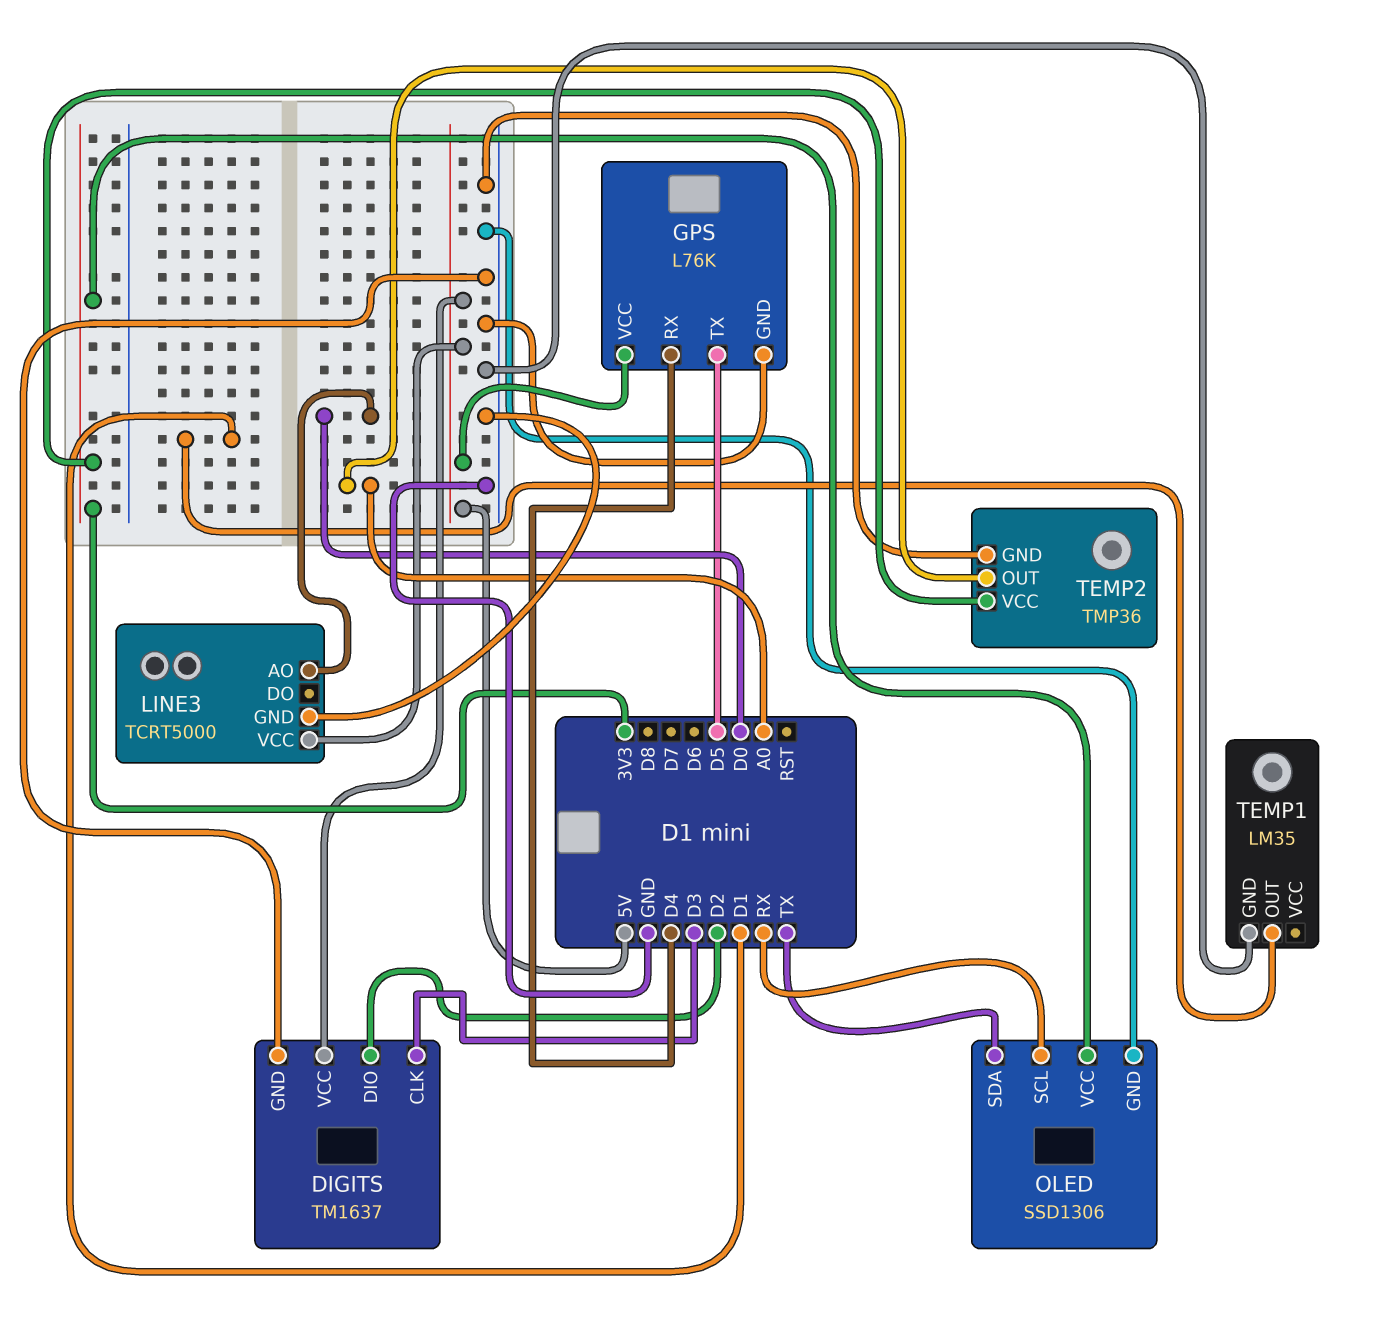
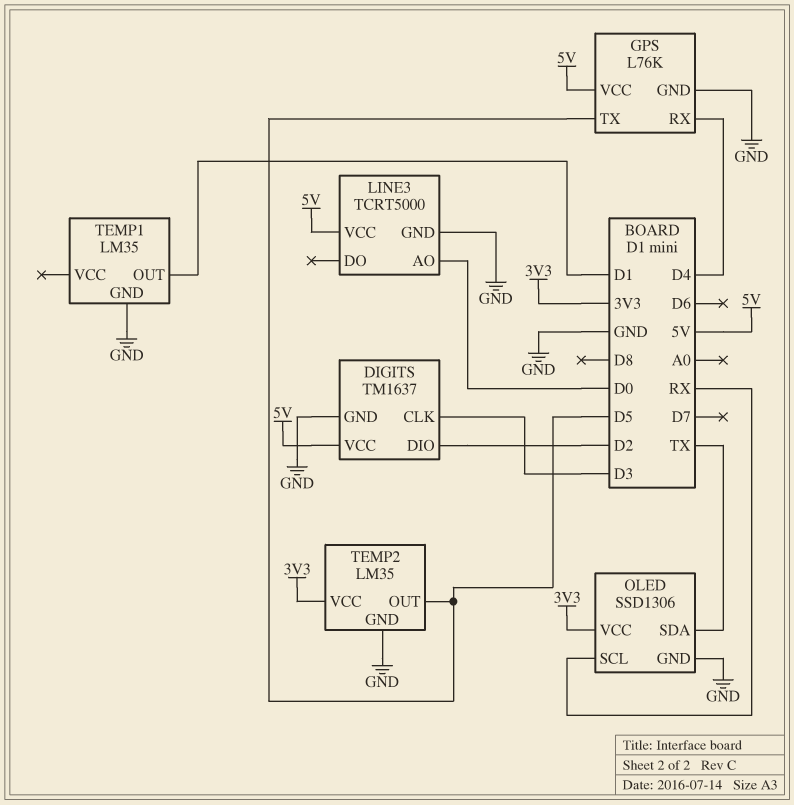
TEMP2: TMP36 -> LM35
TEMP2 pin OUT: A0 -> D5

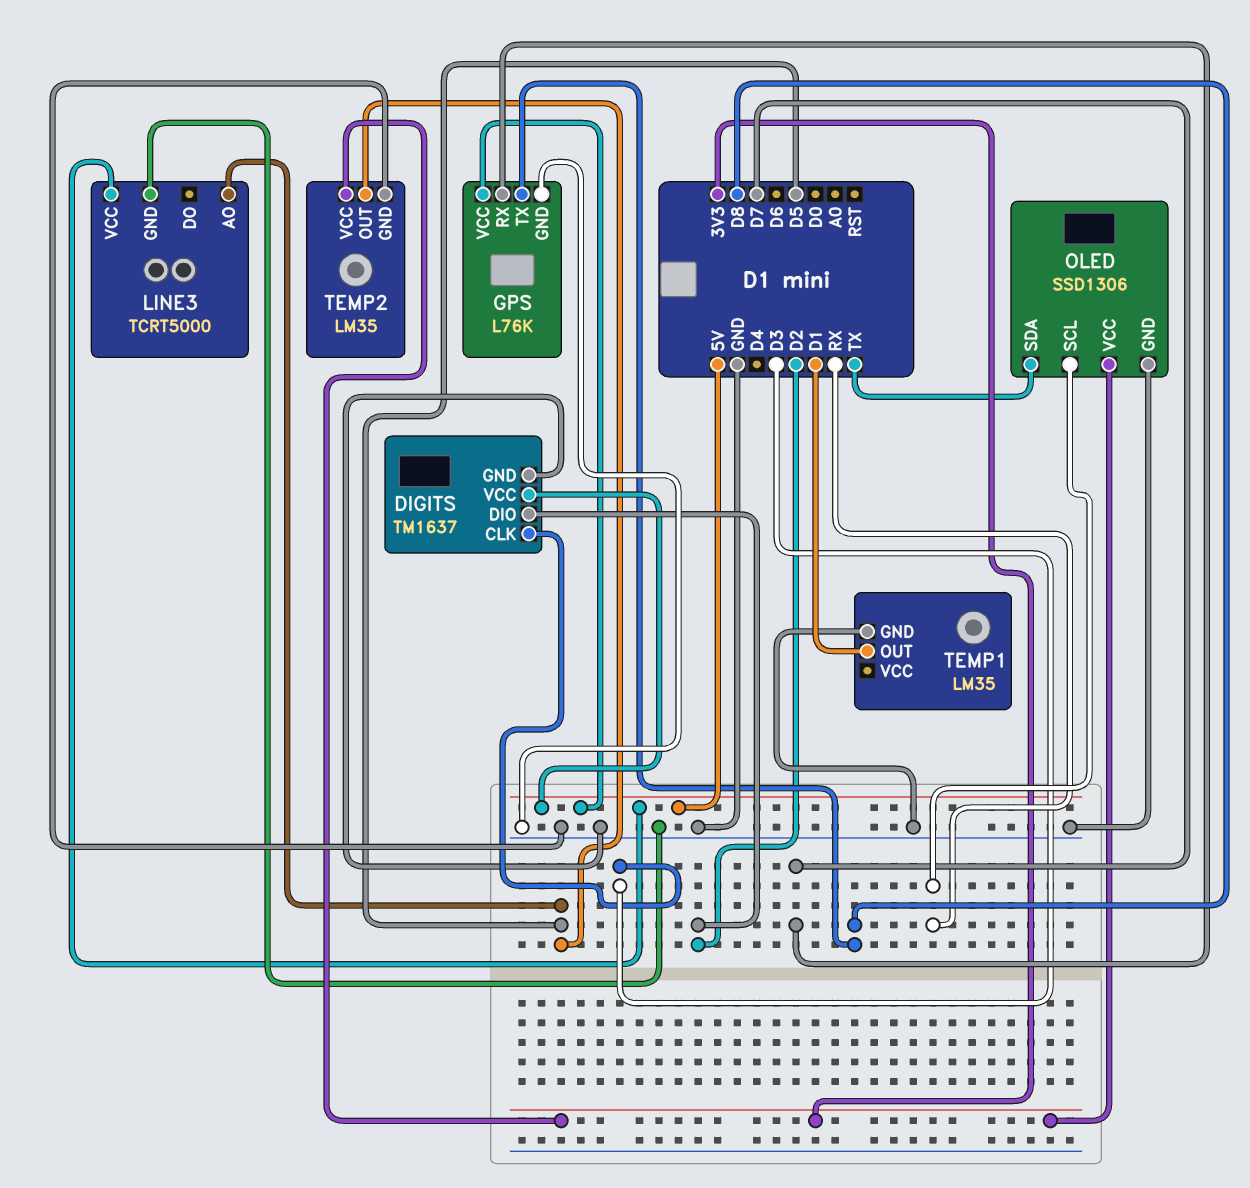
GPS pin RX: D4 -> D7
GPS pin TX: D5 -> D8
LINE3 pin AO: D0 -> D5

